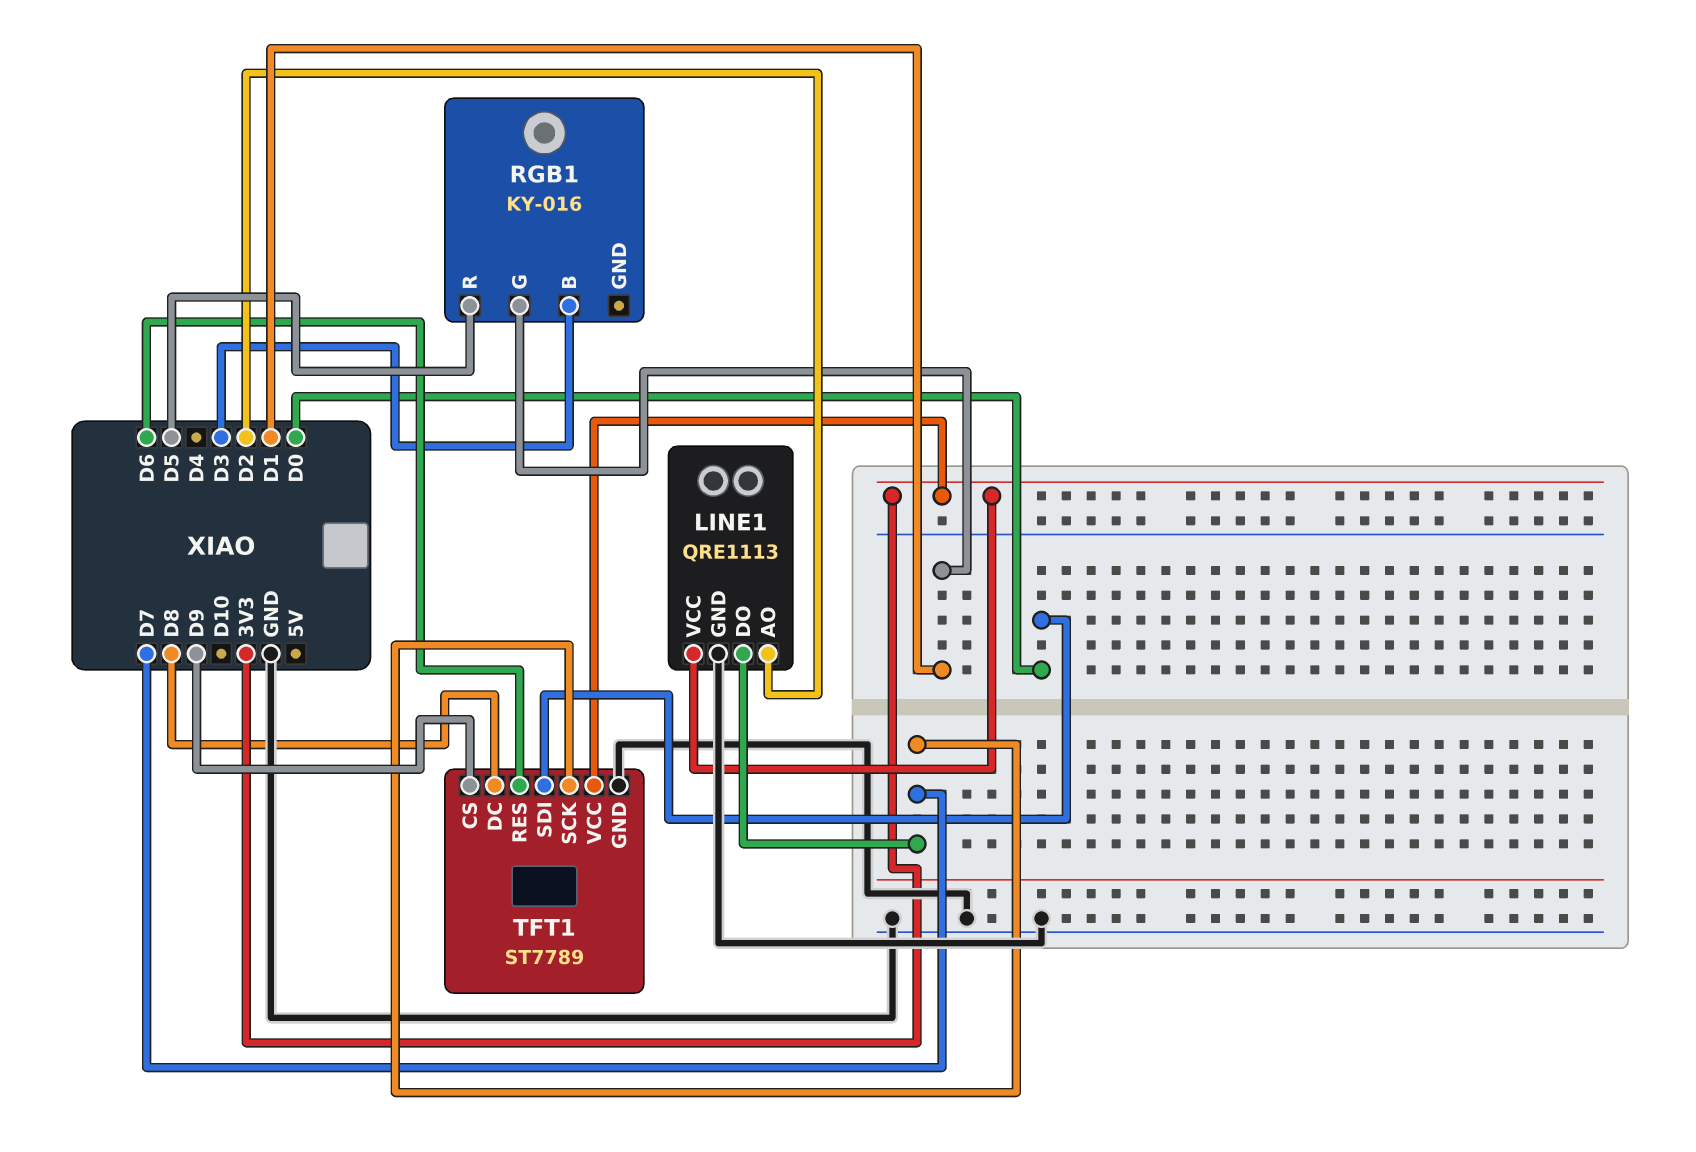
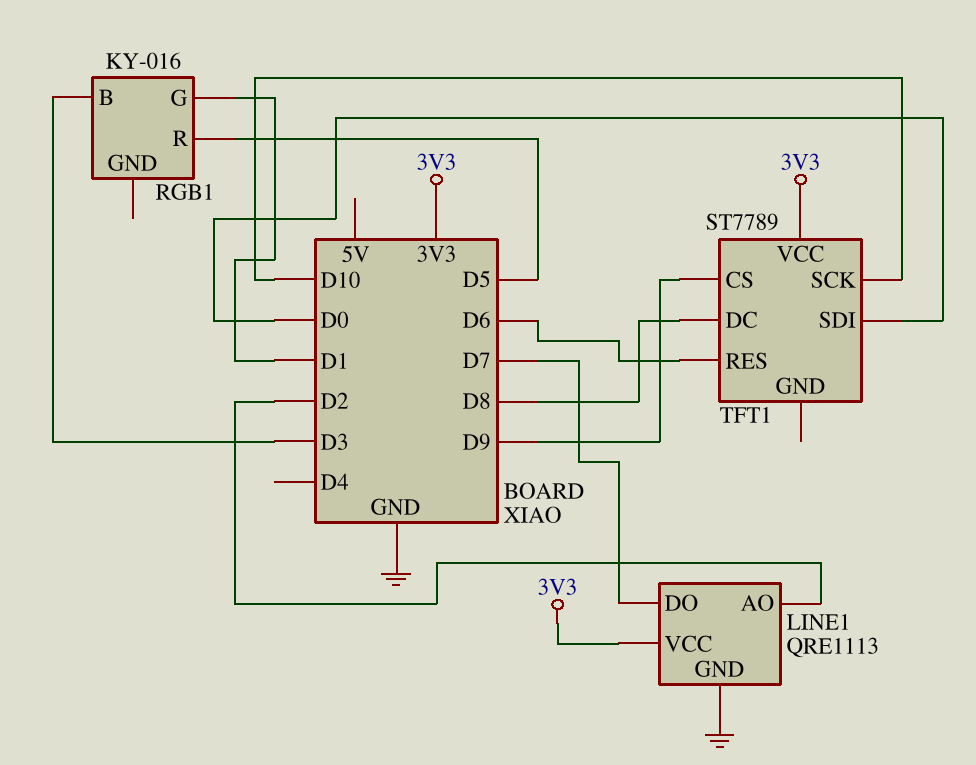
TFT1 pin GND: GND -> none
TFT1 pin SCK: D7 -> D10

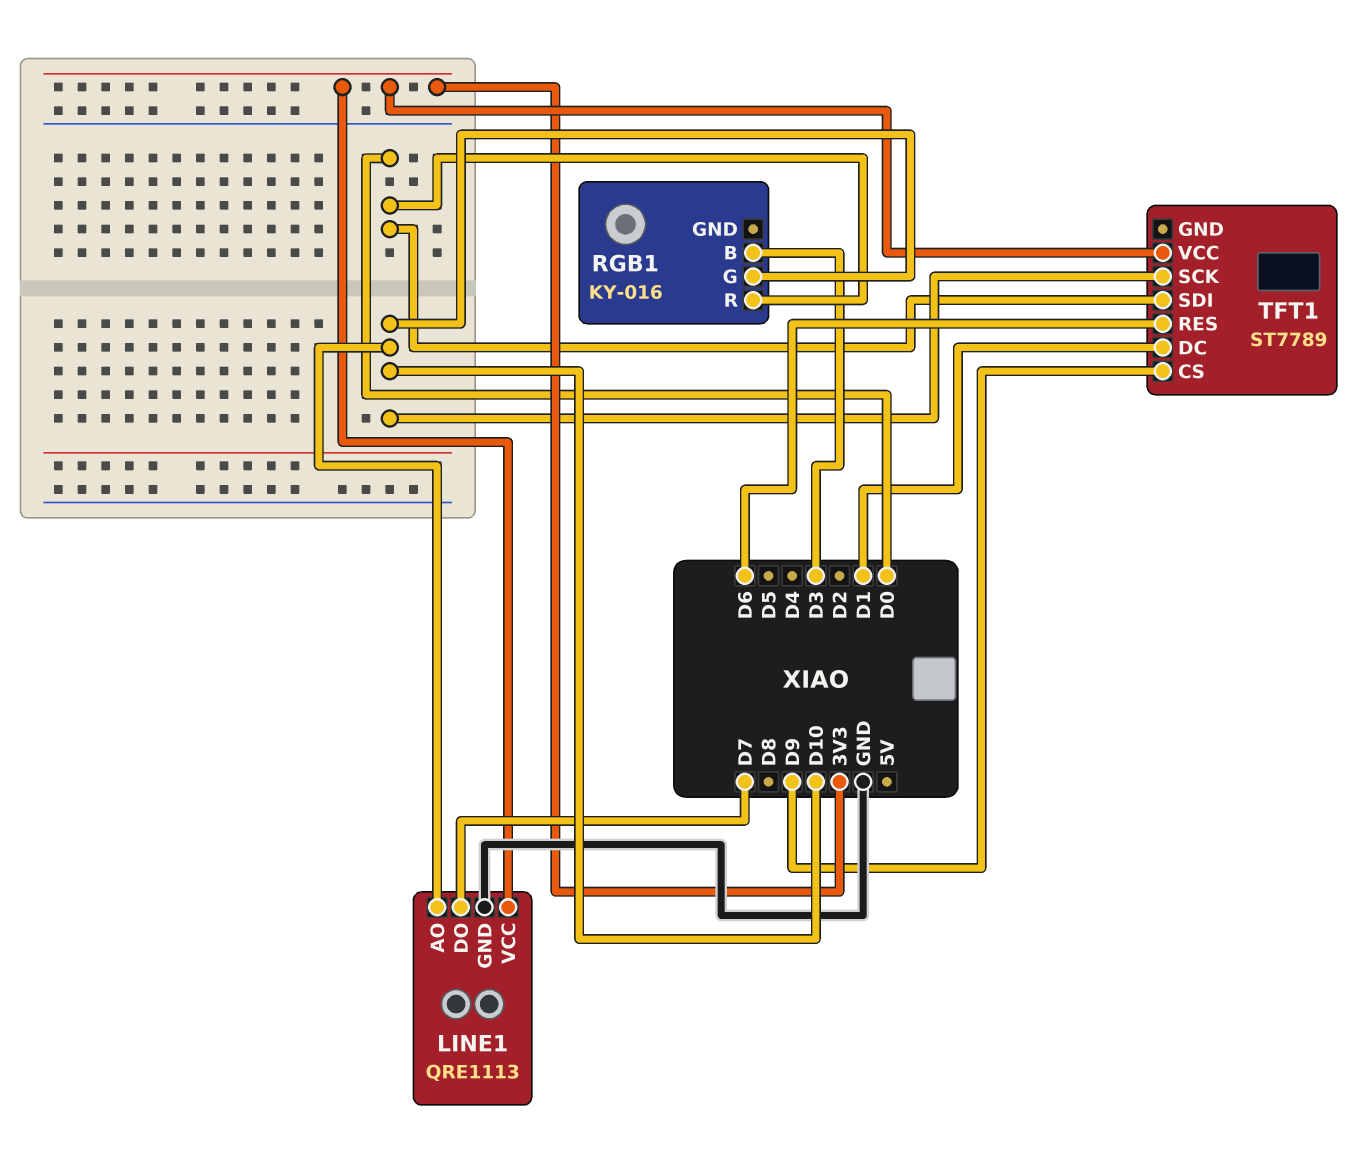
LINE1 pin AO: D2 -> D10
RGB1 pin G: D1 -> D10
RGB1 pin R: D5 -> D0
TFT1 pin DC: D8 -> D1

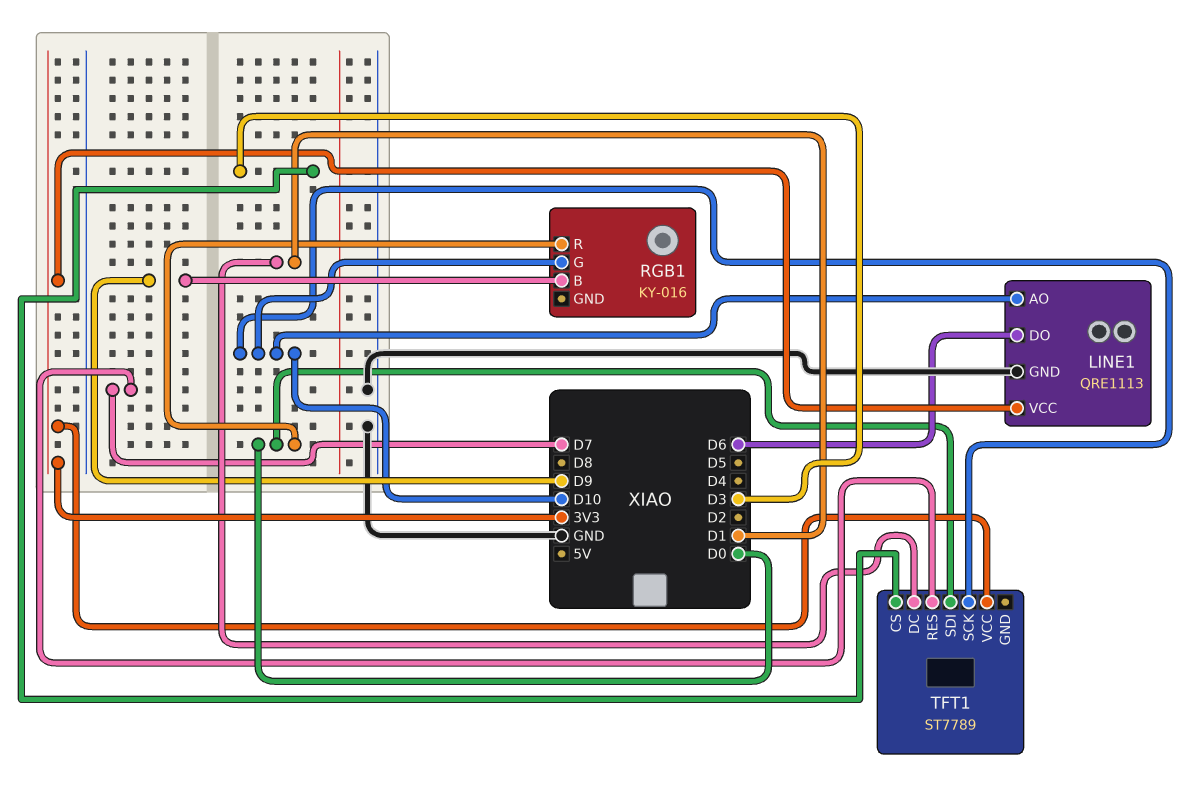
LINE1 pin DO: D7 -> D6
RGB1 pin B: D3 -> D9
TFT1 pin CS: D9 -> D3
TFT1 pin RES: D6 -> D7

